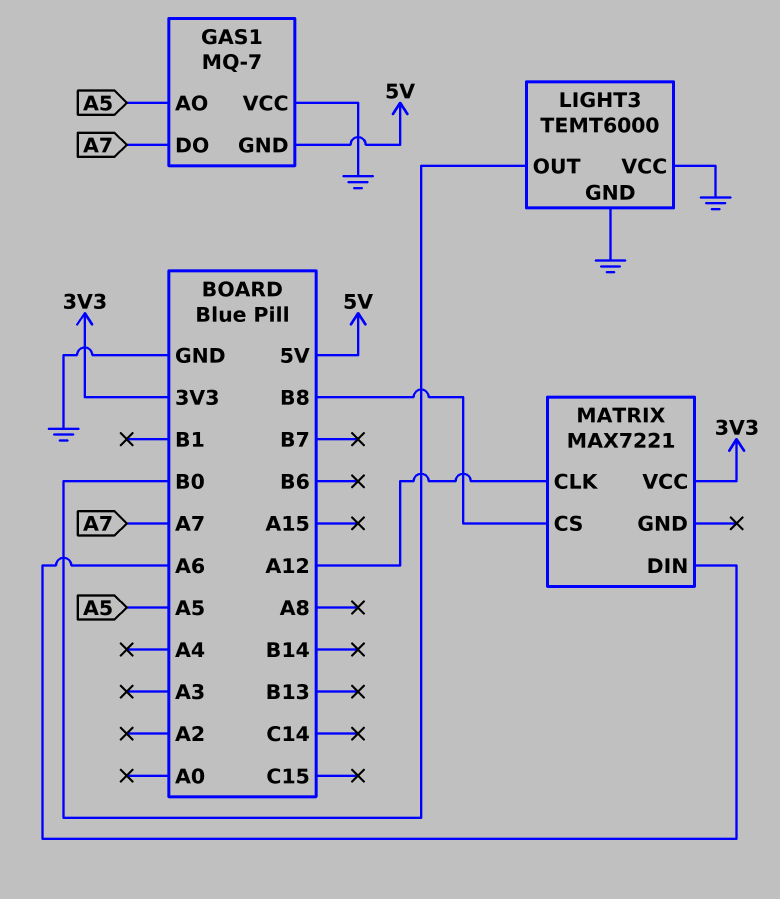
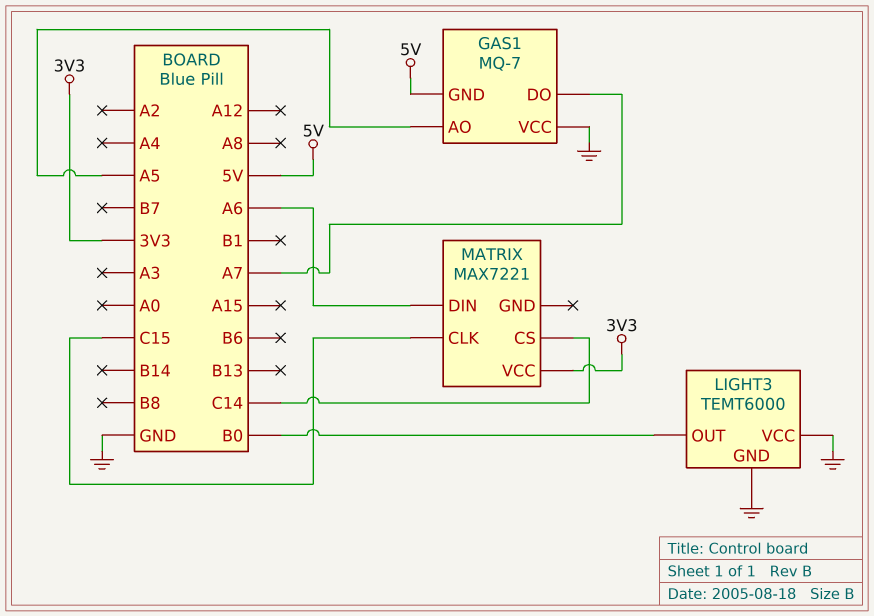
MATRIX pin CLK: A12 -> C15
MATRIX pin CS: B8 -> C14

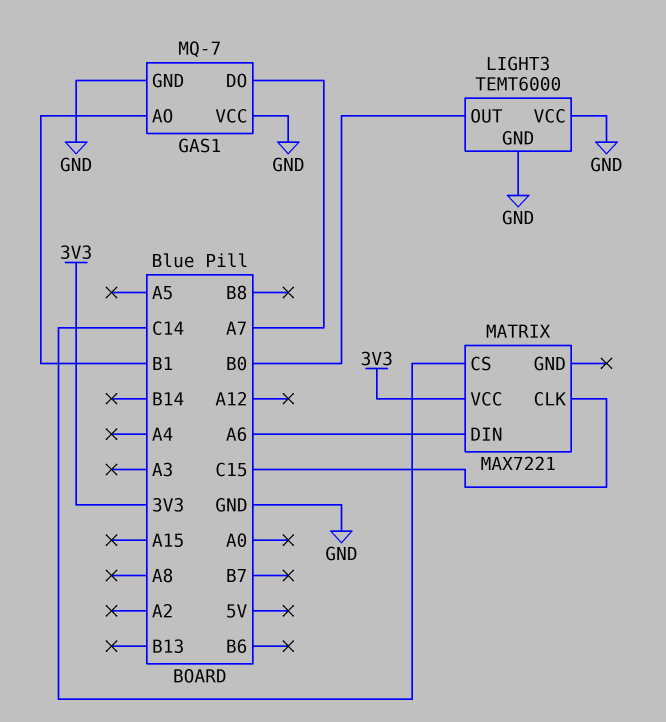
GAS1 pin AO: A5 -> B1
GAS1 pin GND: 5V -> GND

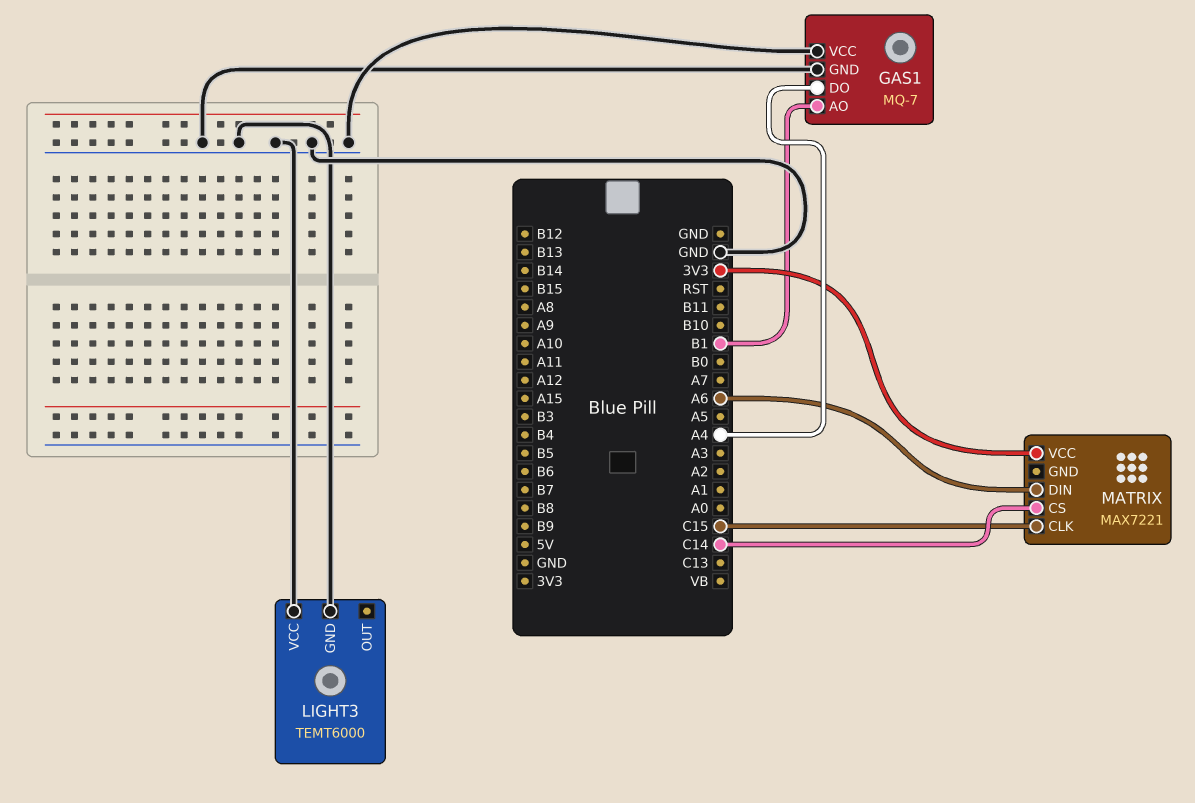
GAS1 pin DO: A7 -> A4
LIGHT3 pin OUT: B0 -> none

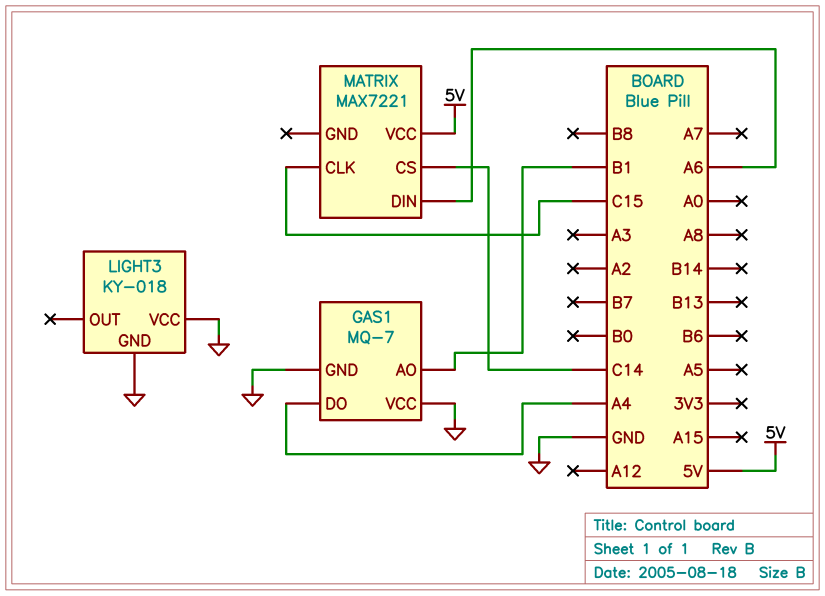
LIGHT3: TEMT6000 -> KY-018
MATRIX pin VCC: 3V3 -> 5V

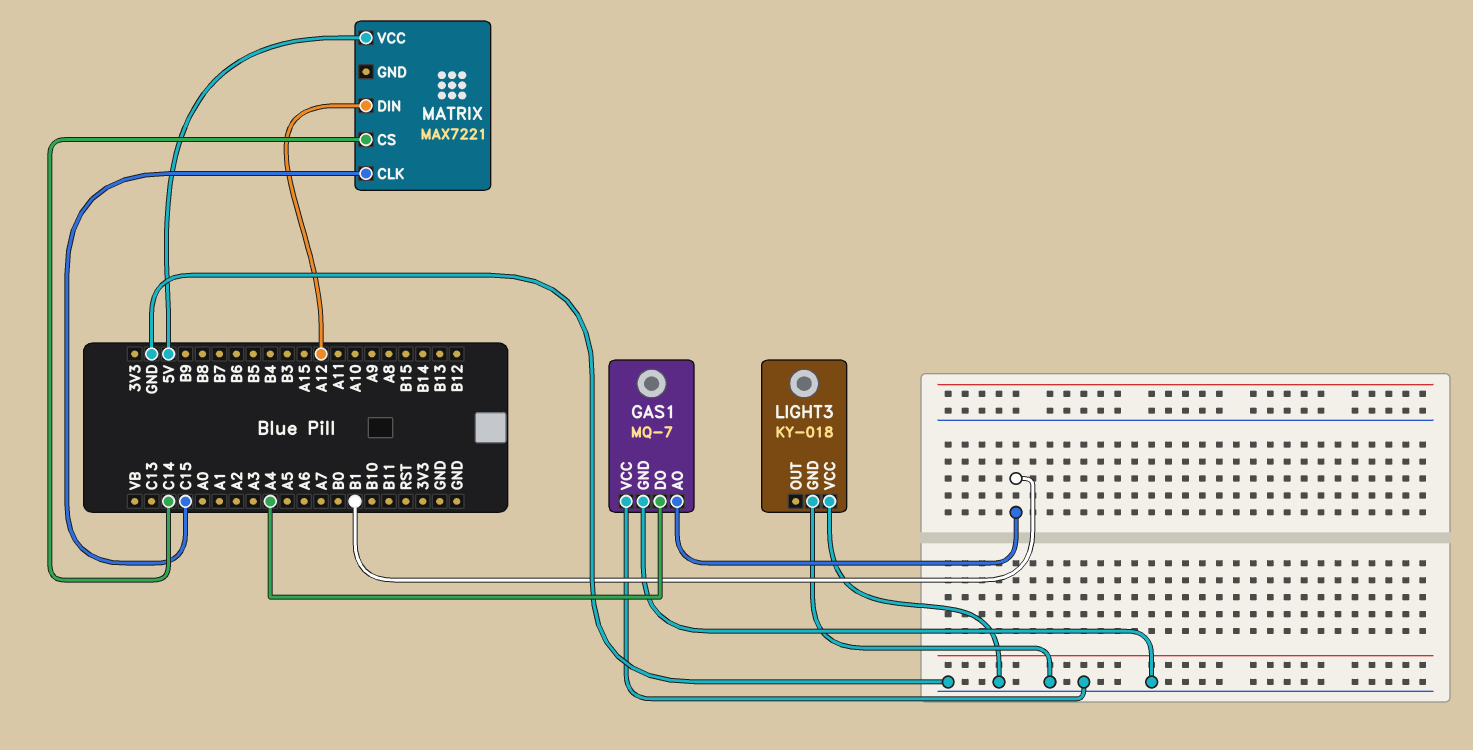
MATRIX pin DIN: A6 -> A12

